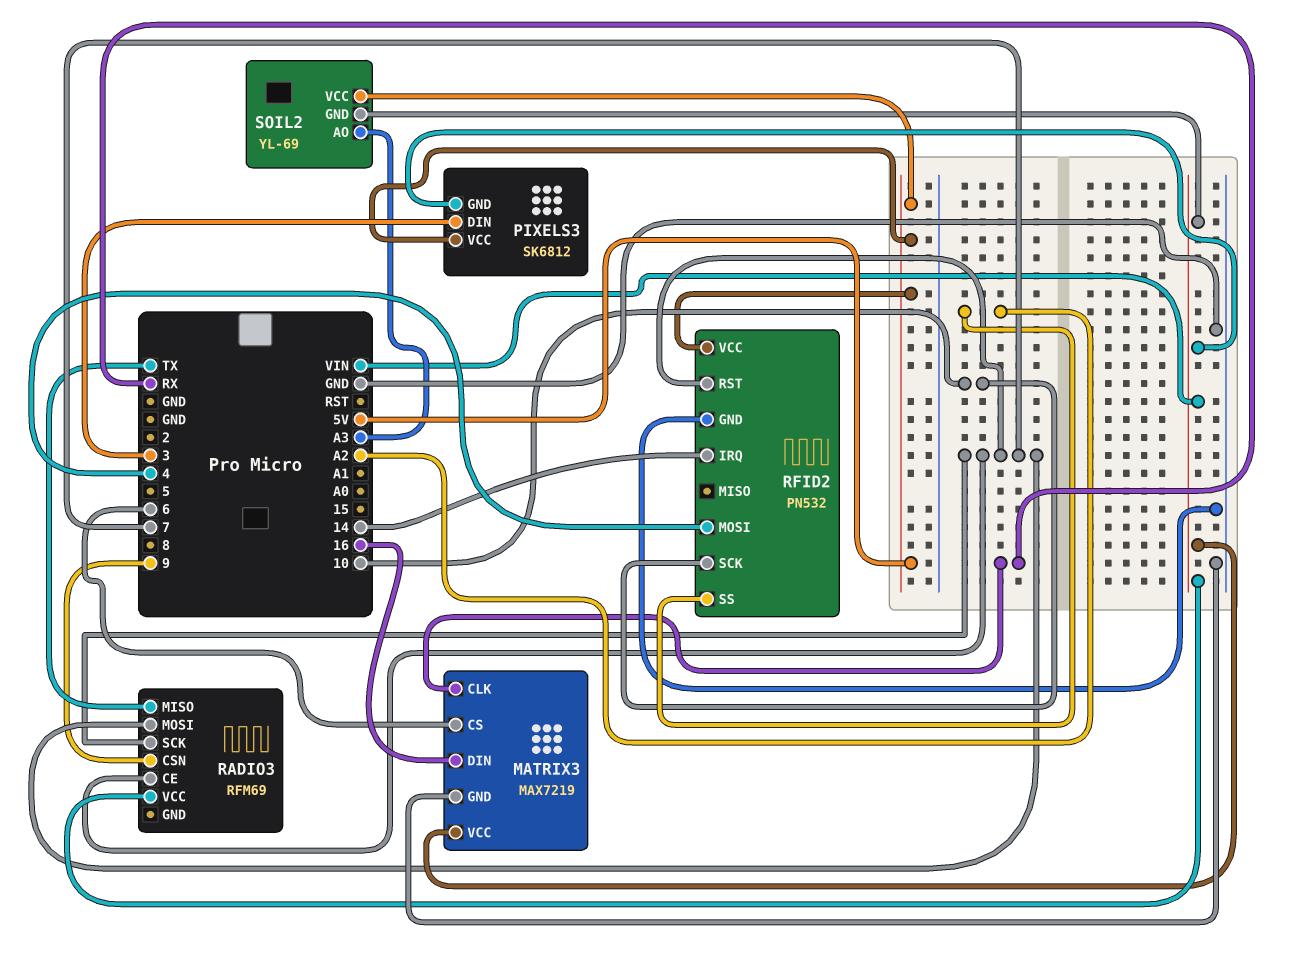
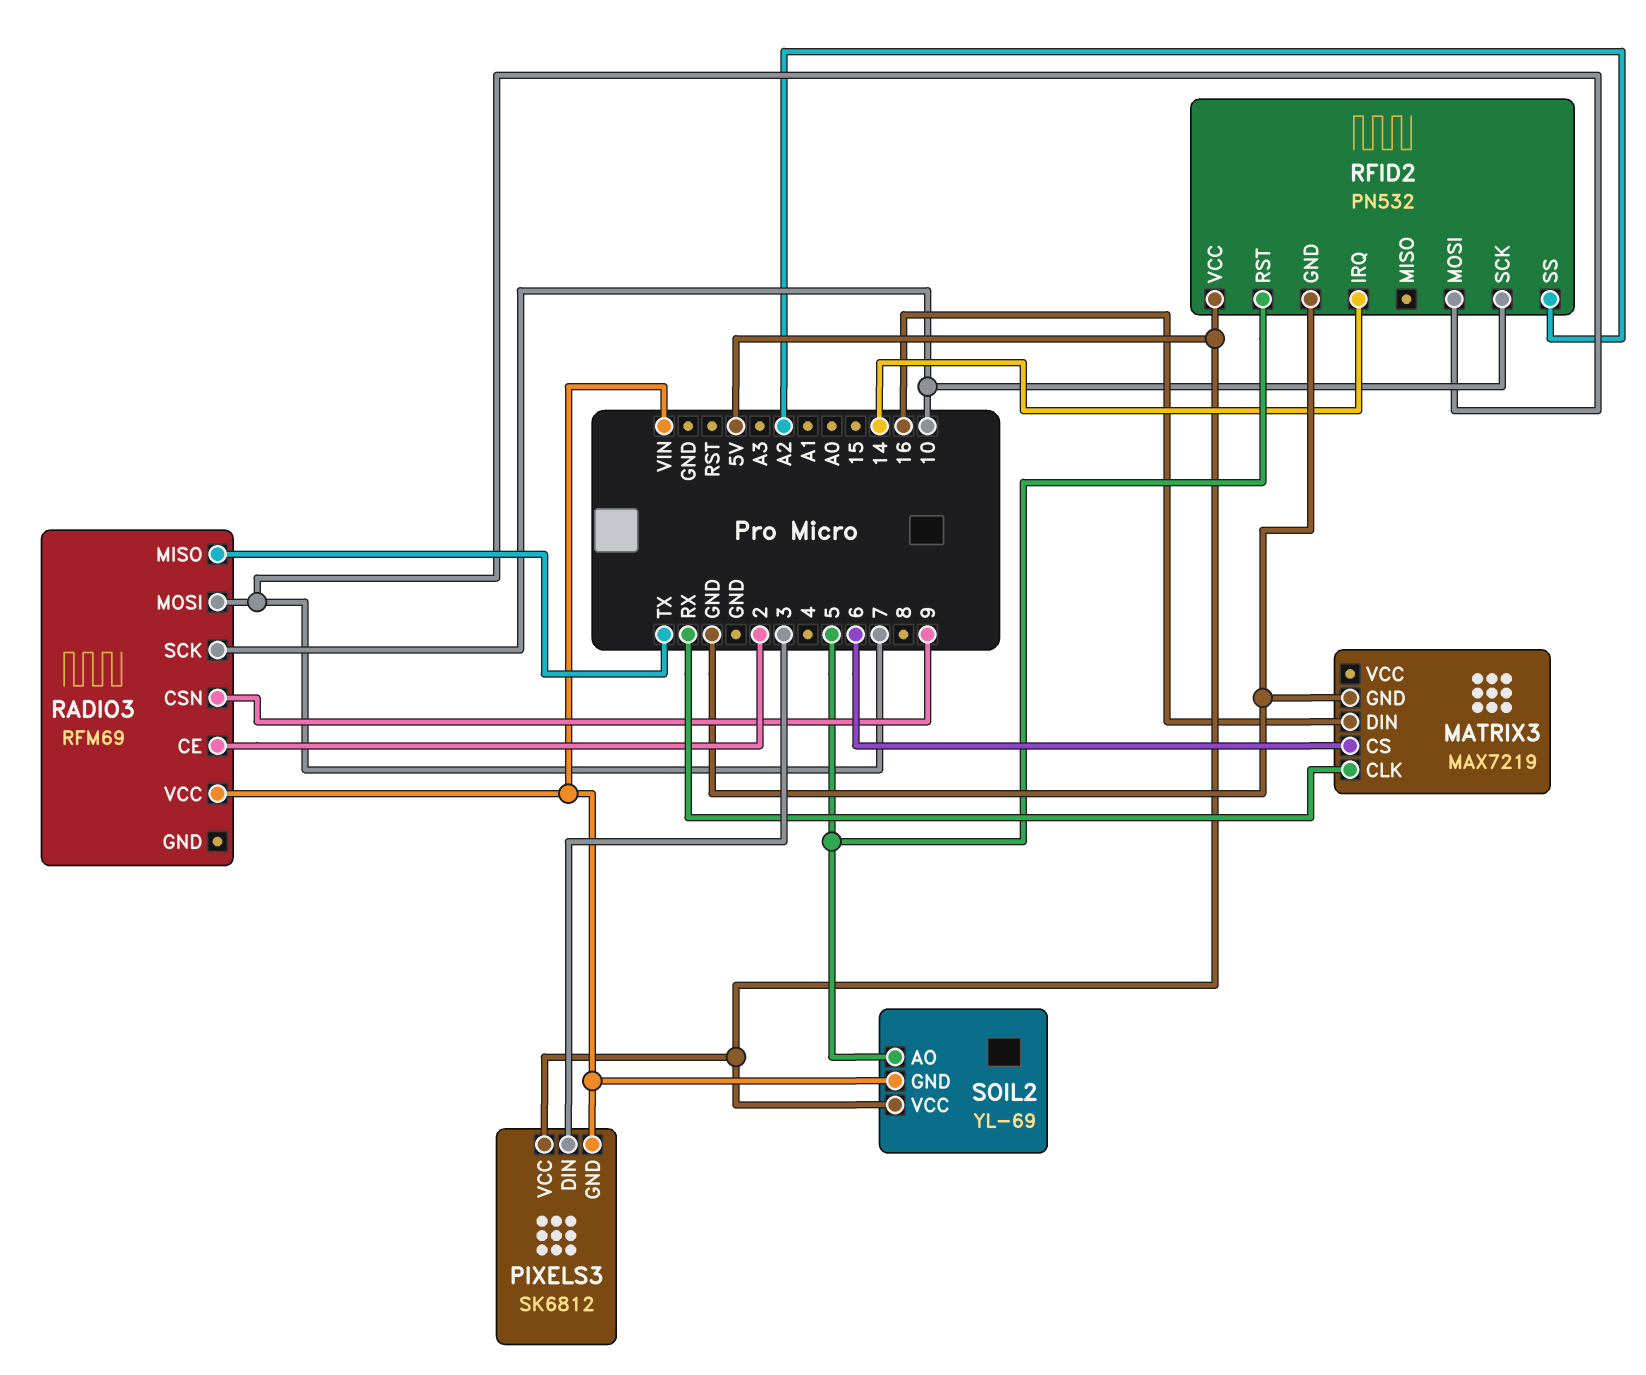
MATRIX3 pin VCC: VIN -> none
RADIO3 pin CE: 7 -> 2
RADIO3 pin SCK: 7 -> 10
RFID2 pin MOSI: 4 -> 7
RFID2 pin RST: 7 -> 5
SOIL2 pin AO: A3 -> 5

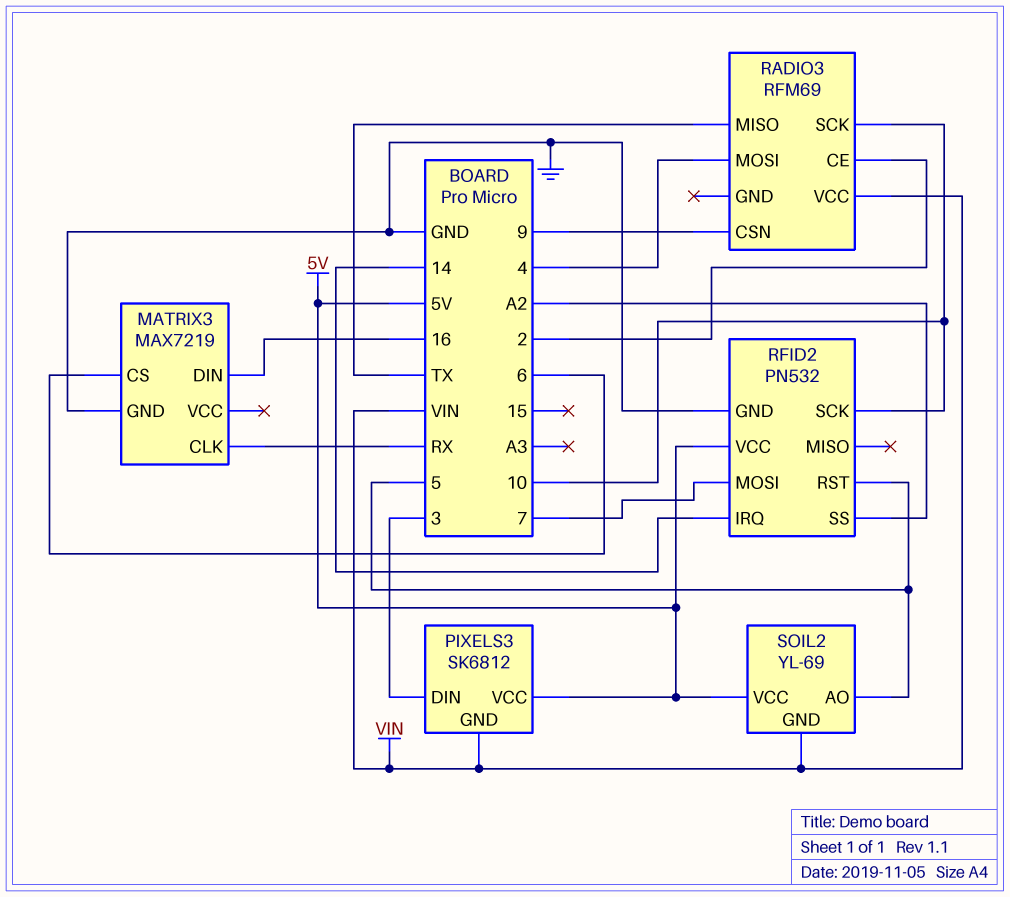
RADIO3 pin MOSI: 7 -> 4

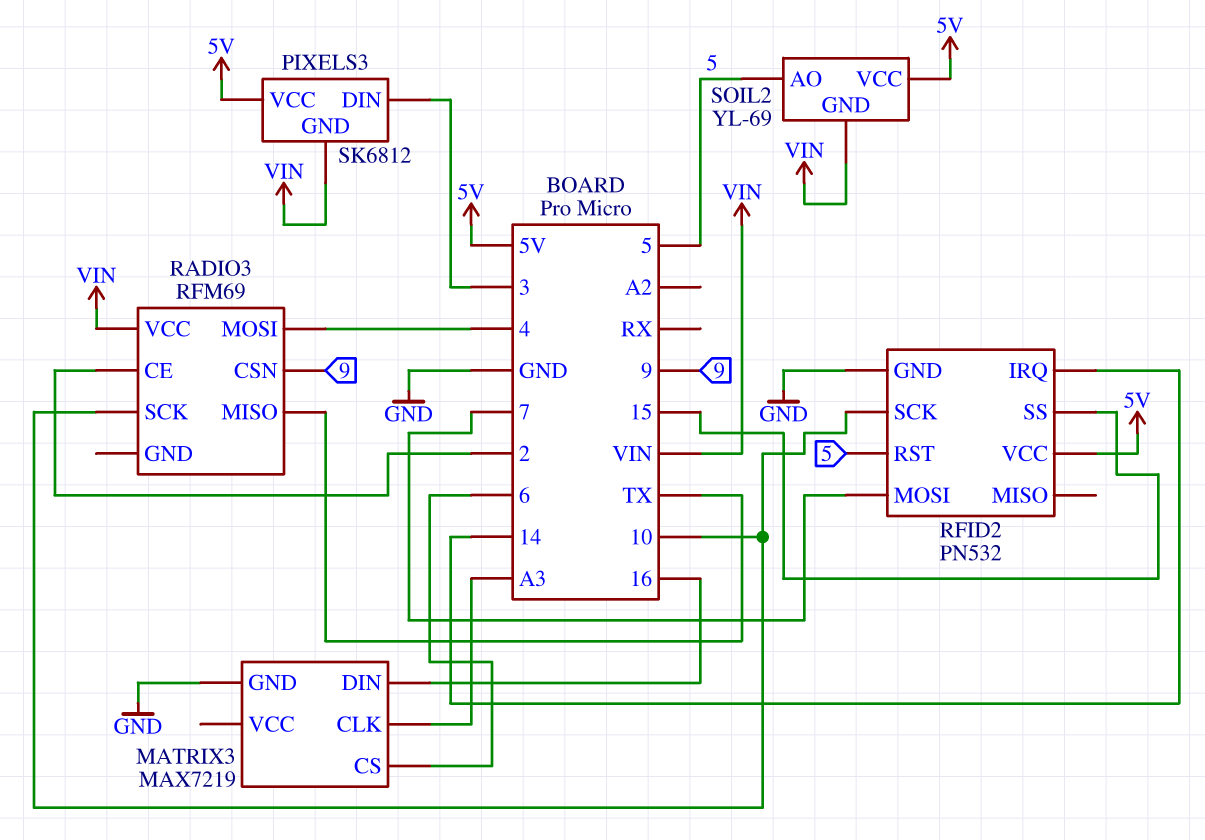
MATRIX3 pin CLK: RX -> A3
RFID2 pin SS: A2 -> 15

